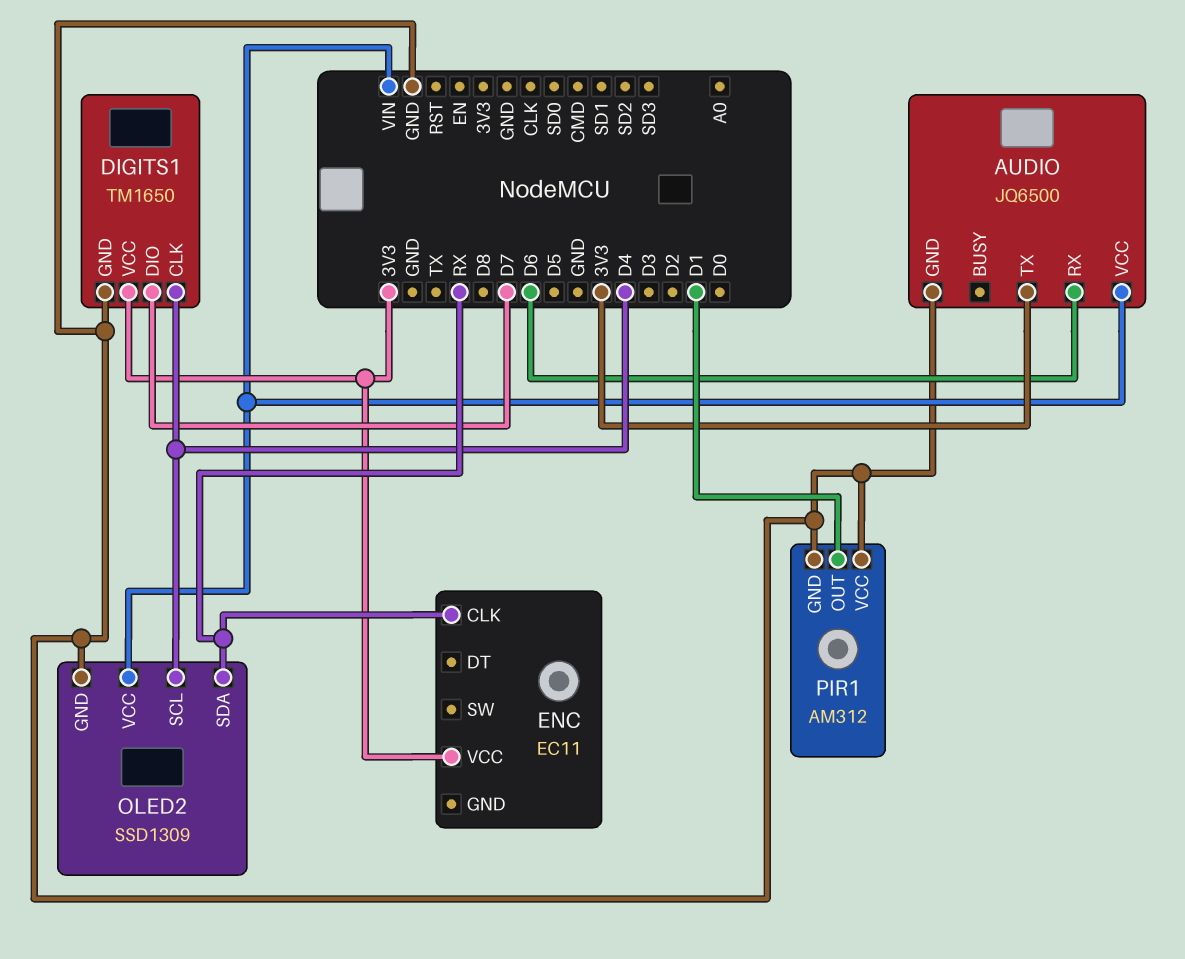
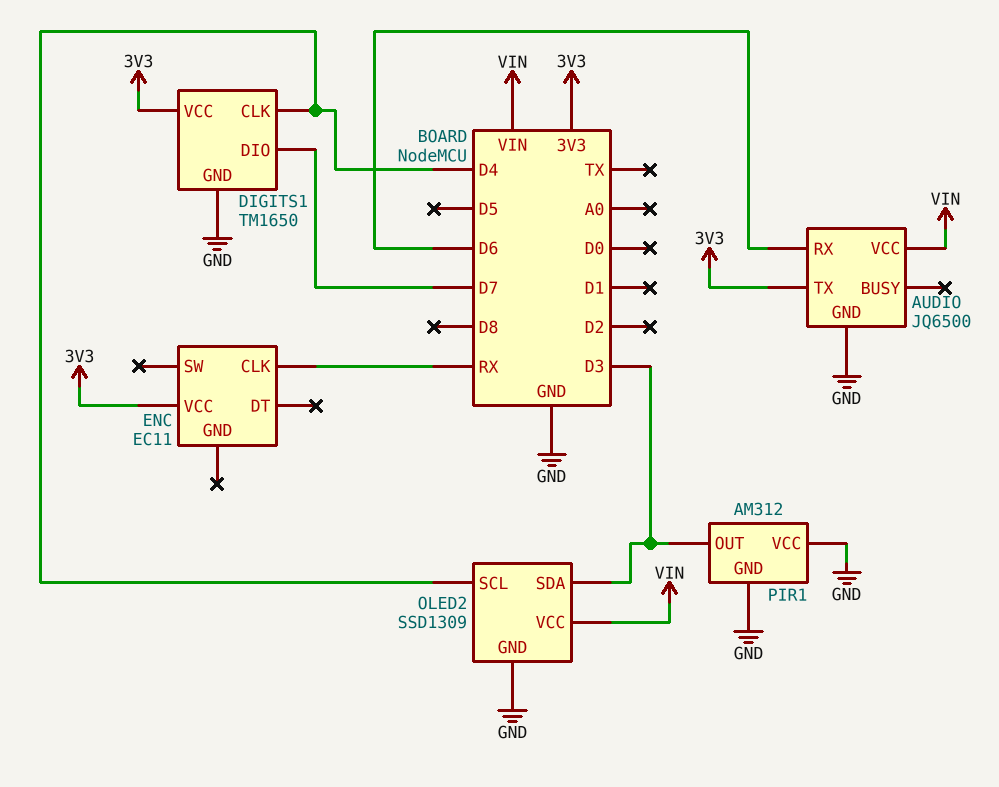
OLED2 pin SDA: RX -> D3
PIR1 pin OUT: D1 -> D3

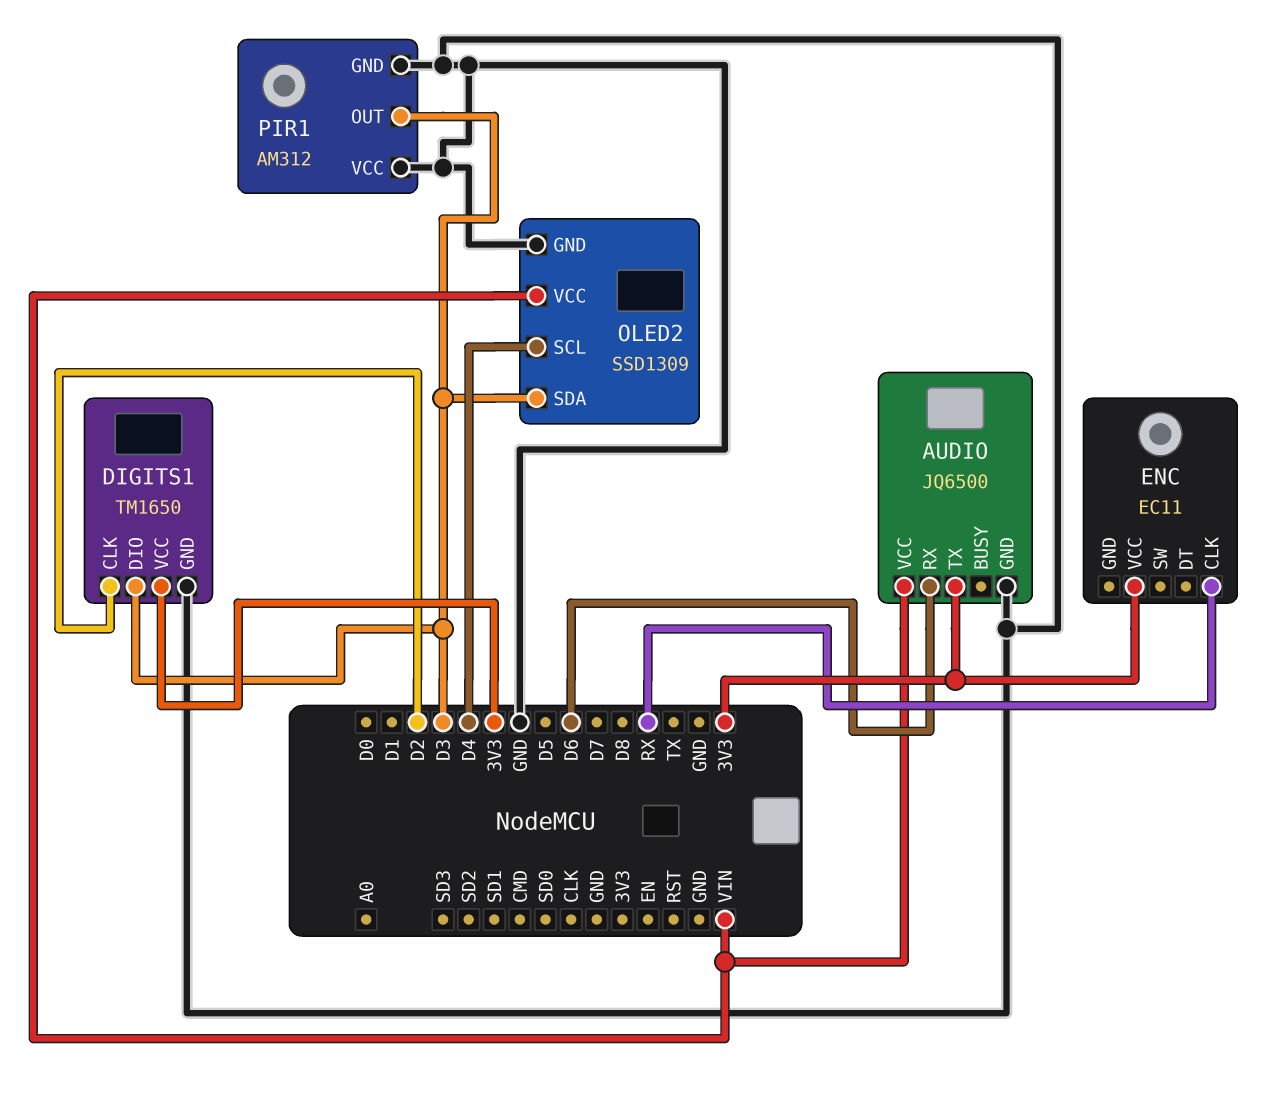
DIGITS1 pin CLK: D4 -> D2
DIGITS1 pin DIO: D7 -> D3

